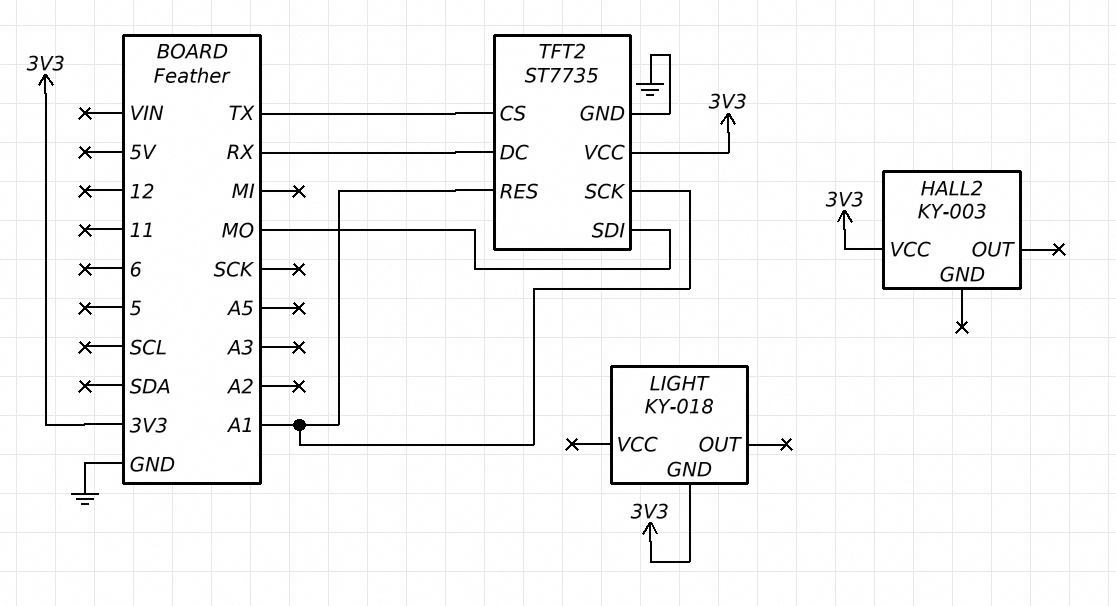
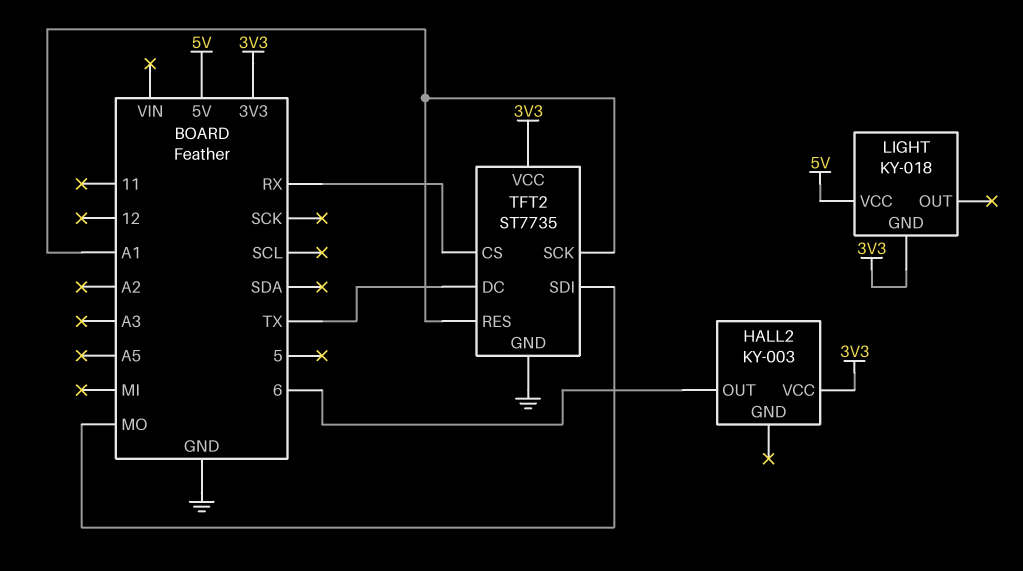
HALL2 pin OUT: none -> 6
LIGHT pin VCC: none -> 5V
TFT2 pin CS: TX -> RX
TFT2 pin DC: RX -> TX

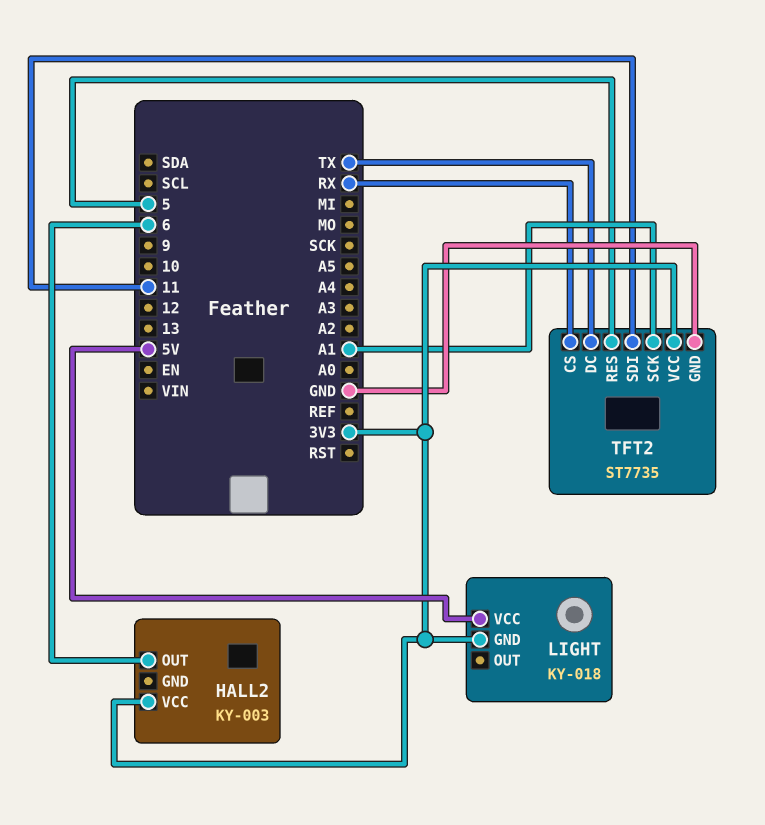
TFT2 pin RES: A1 -> 5
TFT2 pin SDI: MO -> 11

